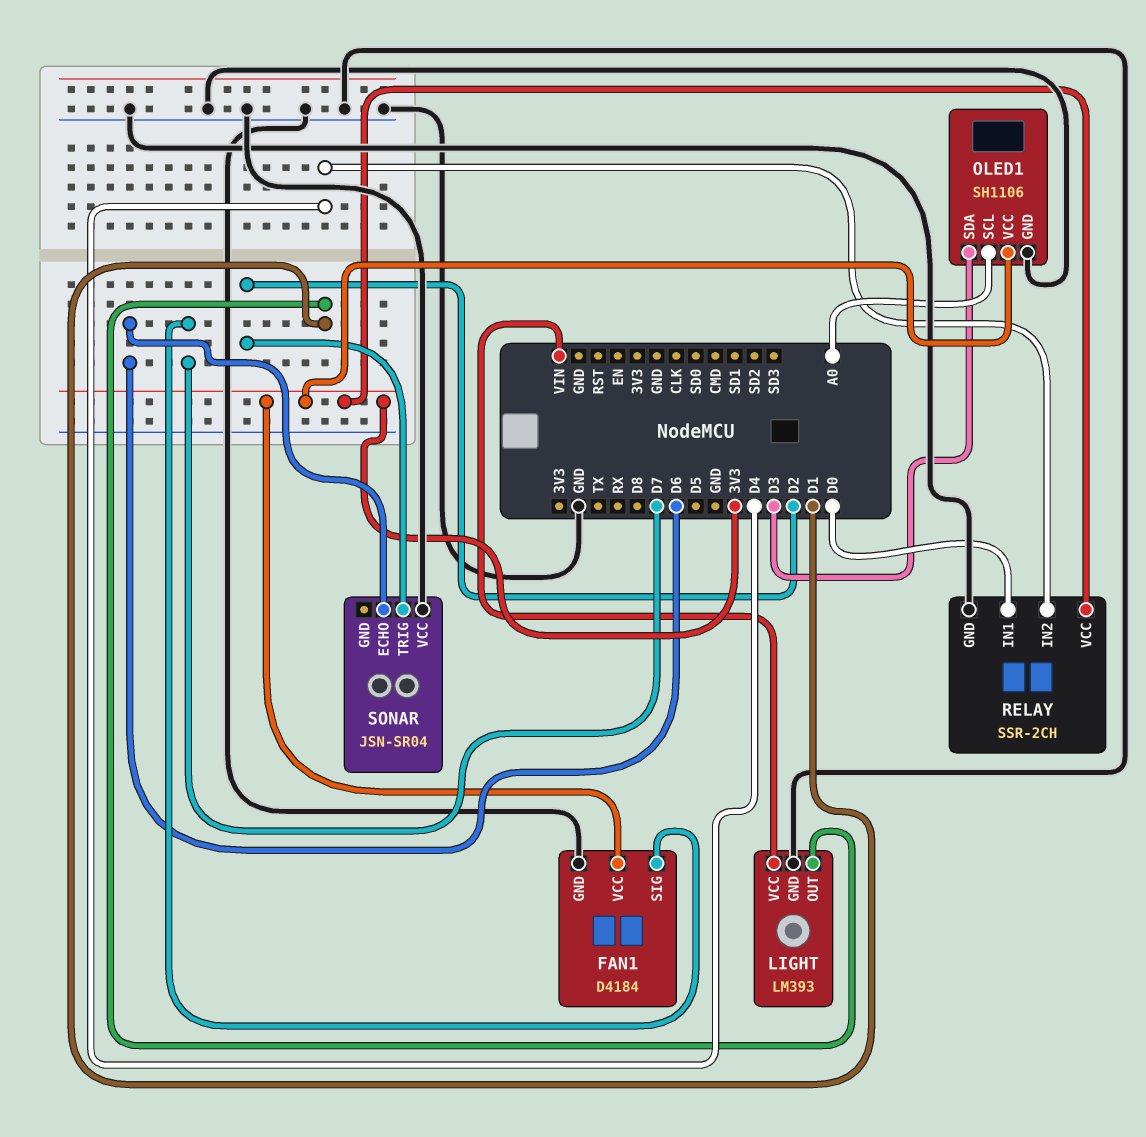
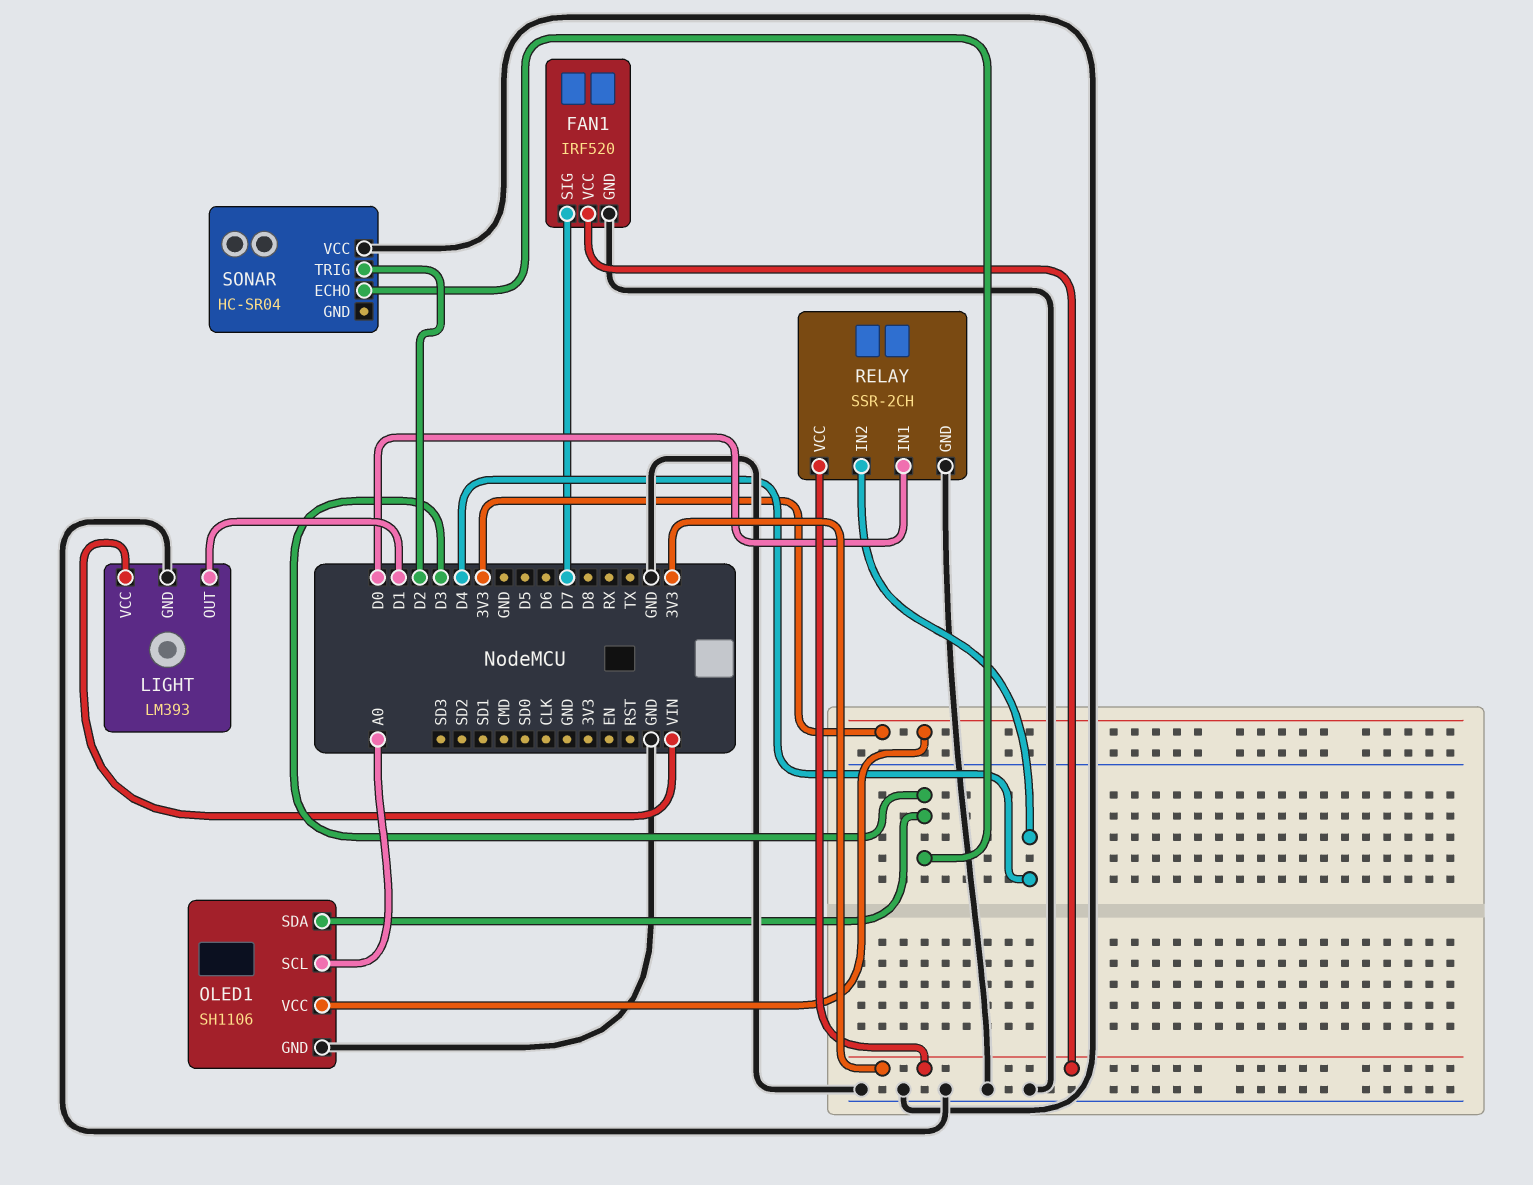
FAN1: D4184 -> IRF520
SONAR: JSN-SR04 -> HC-SR04
SONAR pin ECHO: D6 -> D3

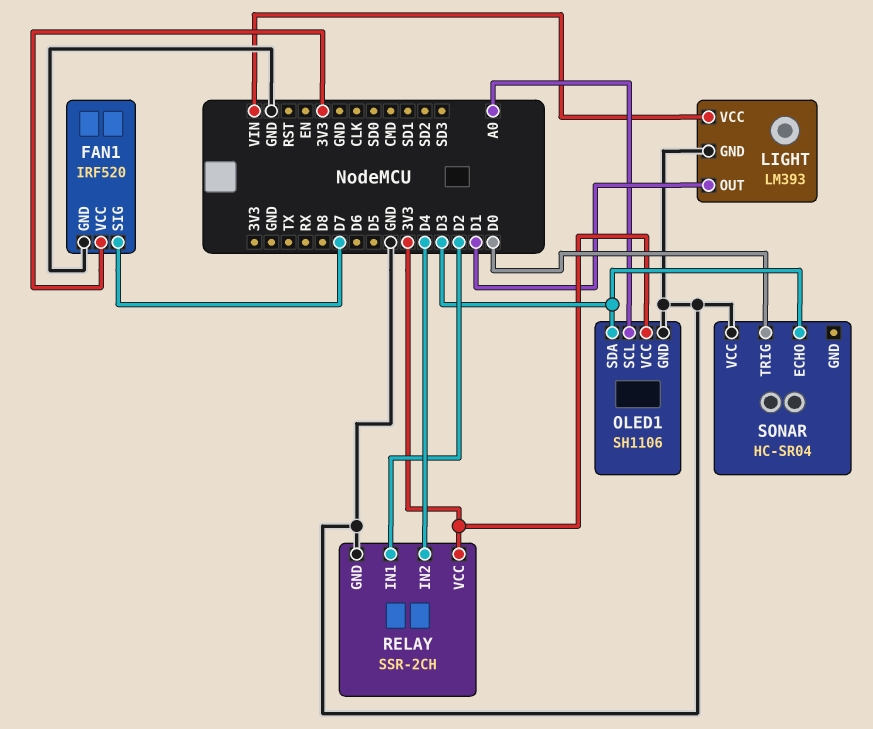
RELAY pin IN1: D0 -> D2
SONAR pin TRIG: D2 -> D0

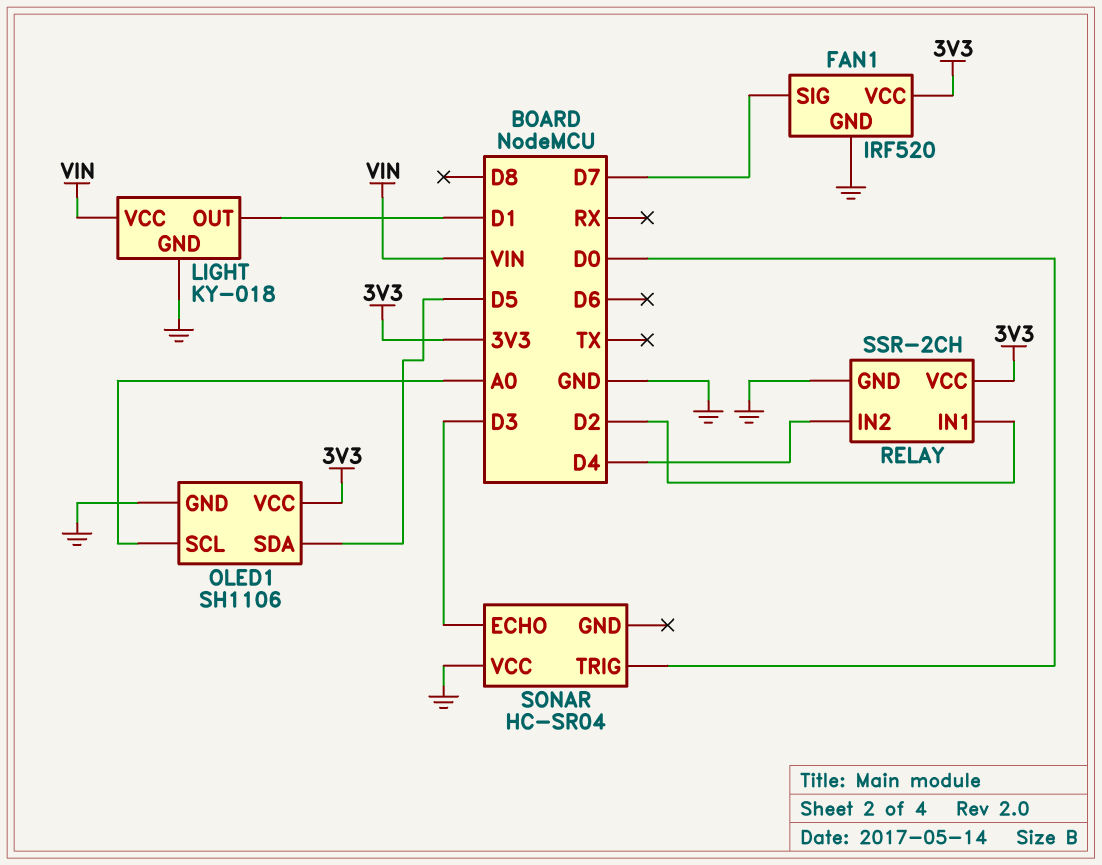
LIGHT: LM393 -> KY-018
OLED1 pin SDA: D3 -> D5

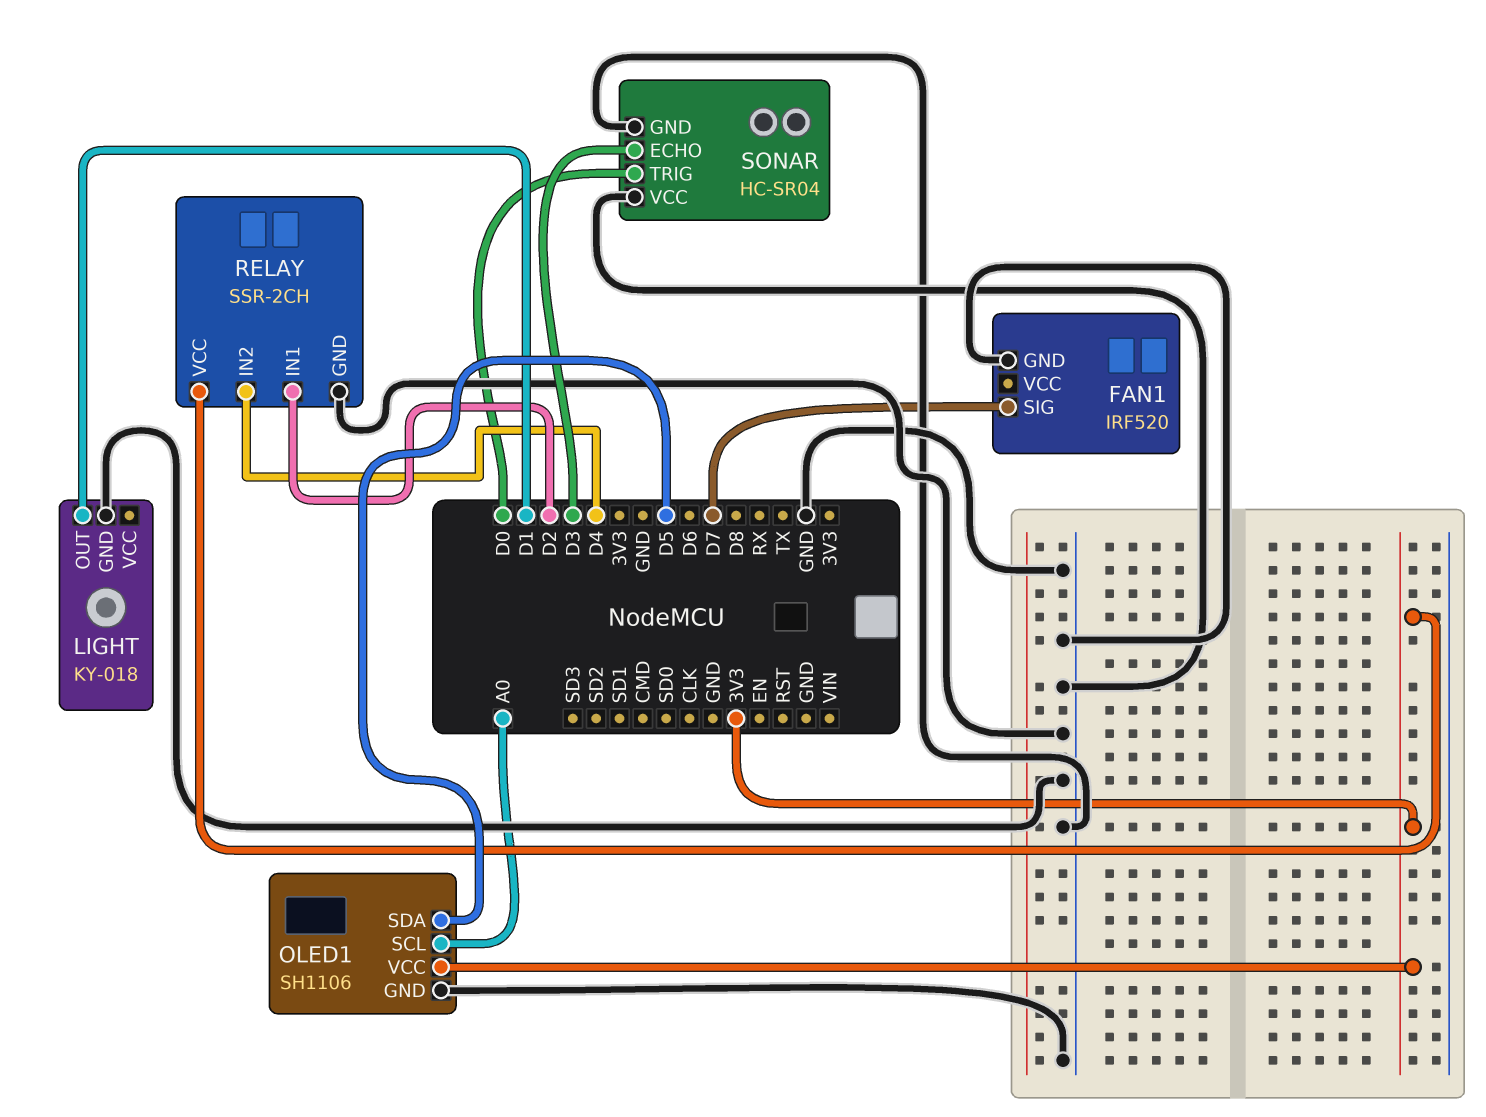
FAN1 pin VCC: 3V3 -> none
LIGHT pin VCC: VIN -> none
SONAR pin GND: none -> GND

